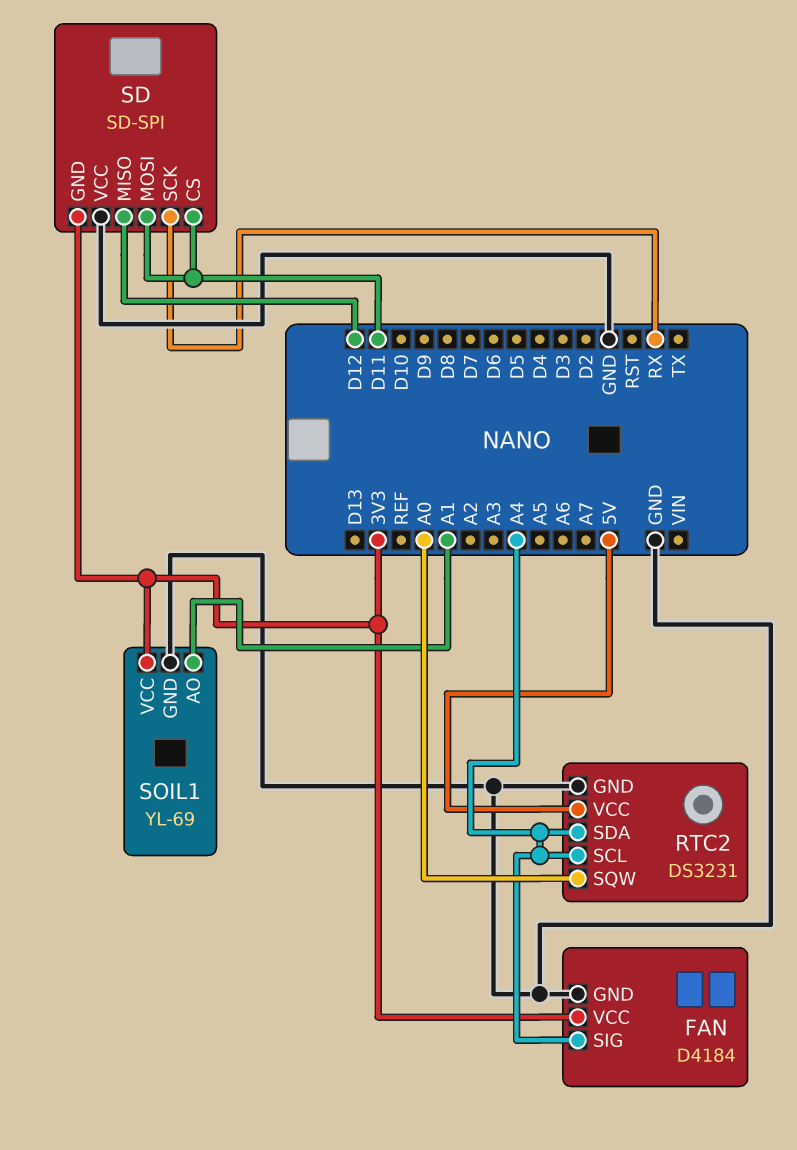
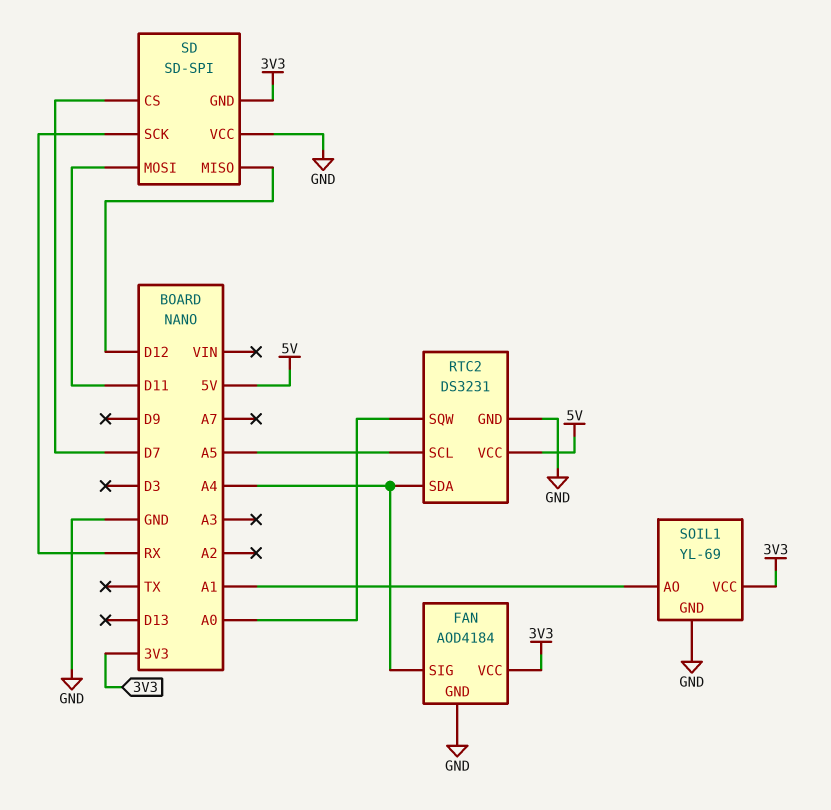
FAN: D4184 -> AOD4184
RTC2 pin SCL: A4 -> A5
SD pin CS: D11 -> D7

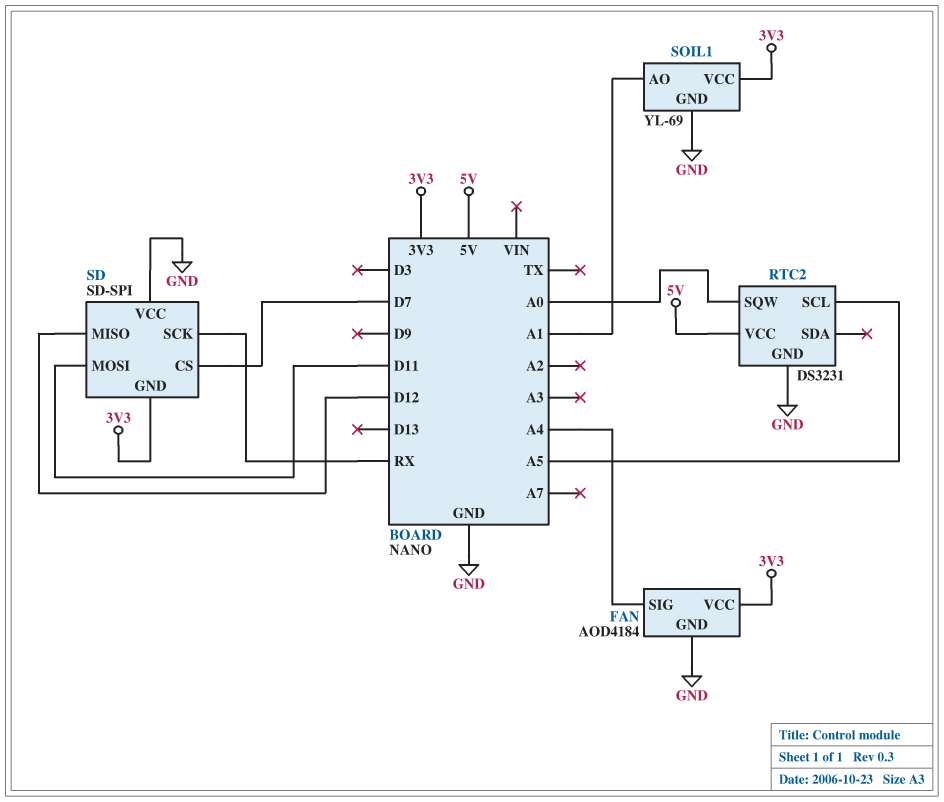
RTC2 pin SDA: A4 -> none

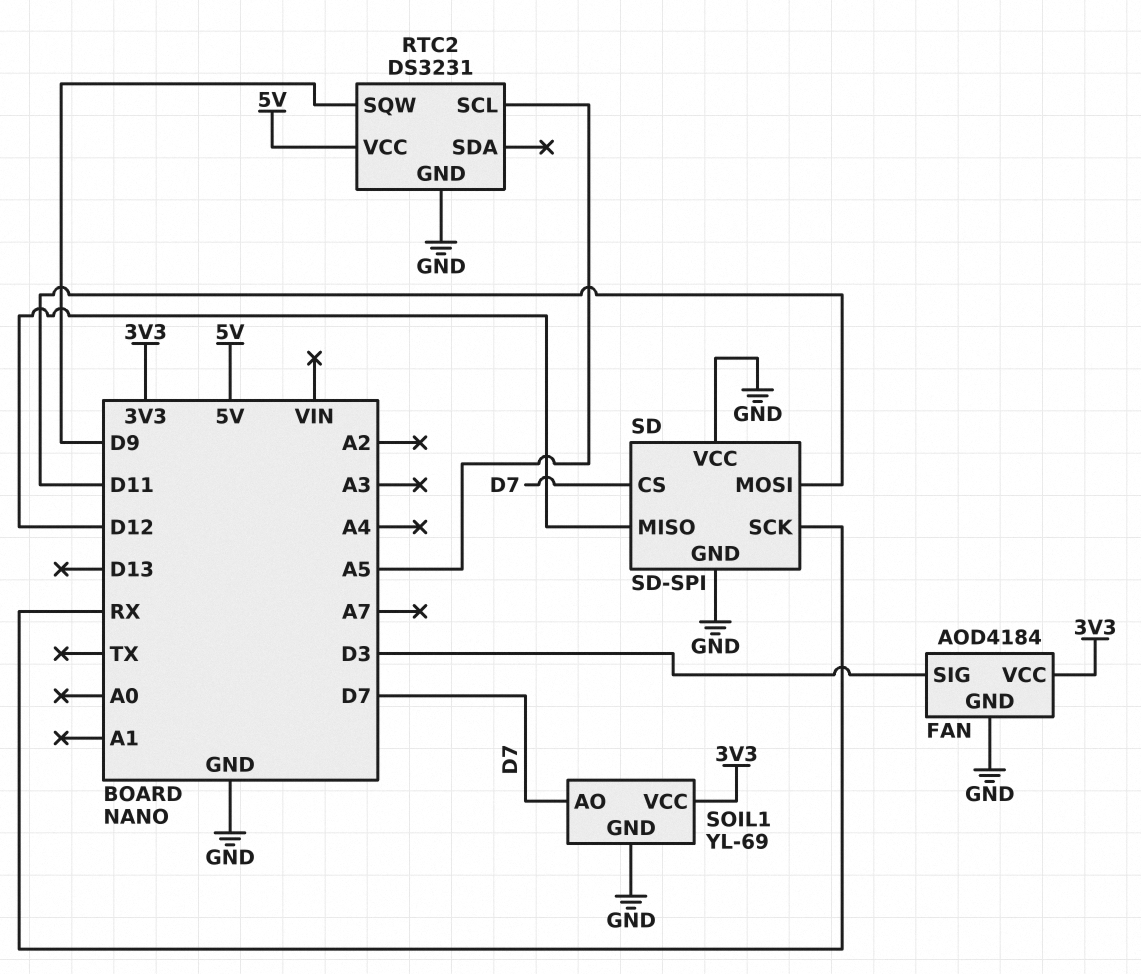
FAN pin SIG: A4 -> D3
RTC2 pin SQW: A0 -> D9
SD pin GND: 3V3 -> GND
SOIL1 pin AO: A1 -> D7

